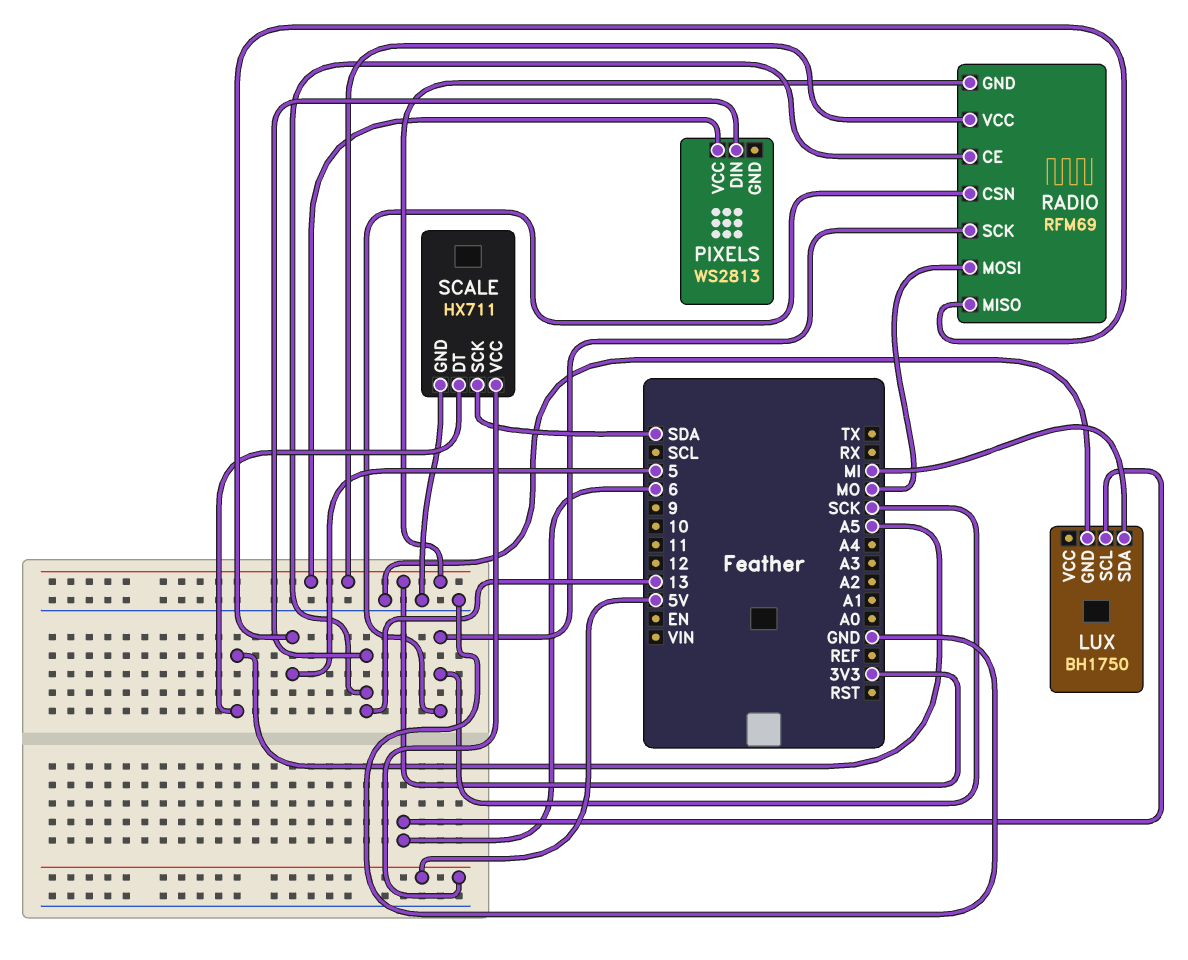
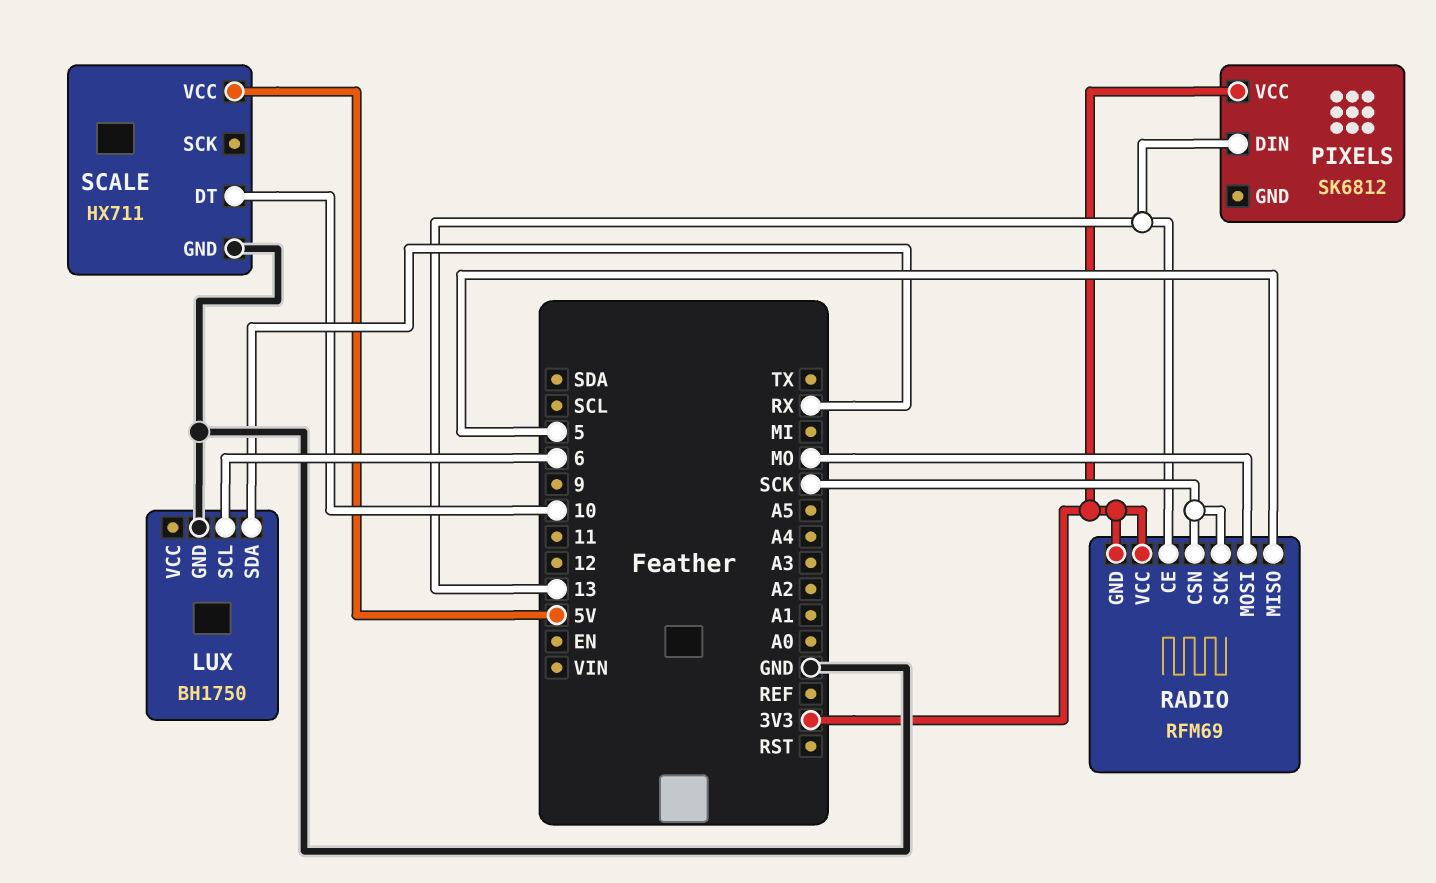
LUX pin SDA: MI -> RX
PIXELS: WS2813 -> SK6812
SCALE pin DT: A5 -> 10
SCALE pin SCK: SDA -> none

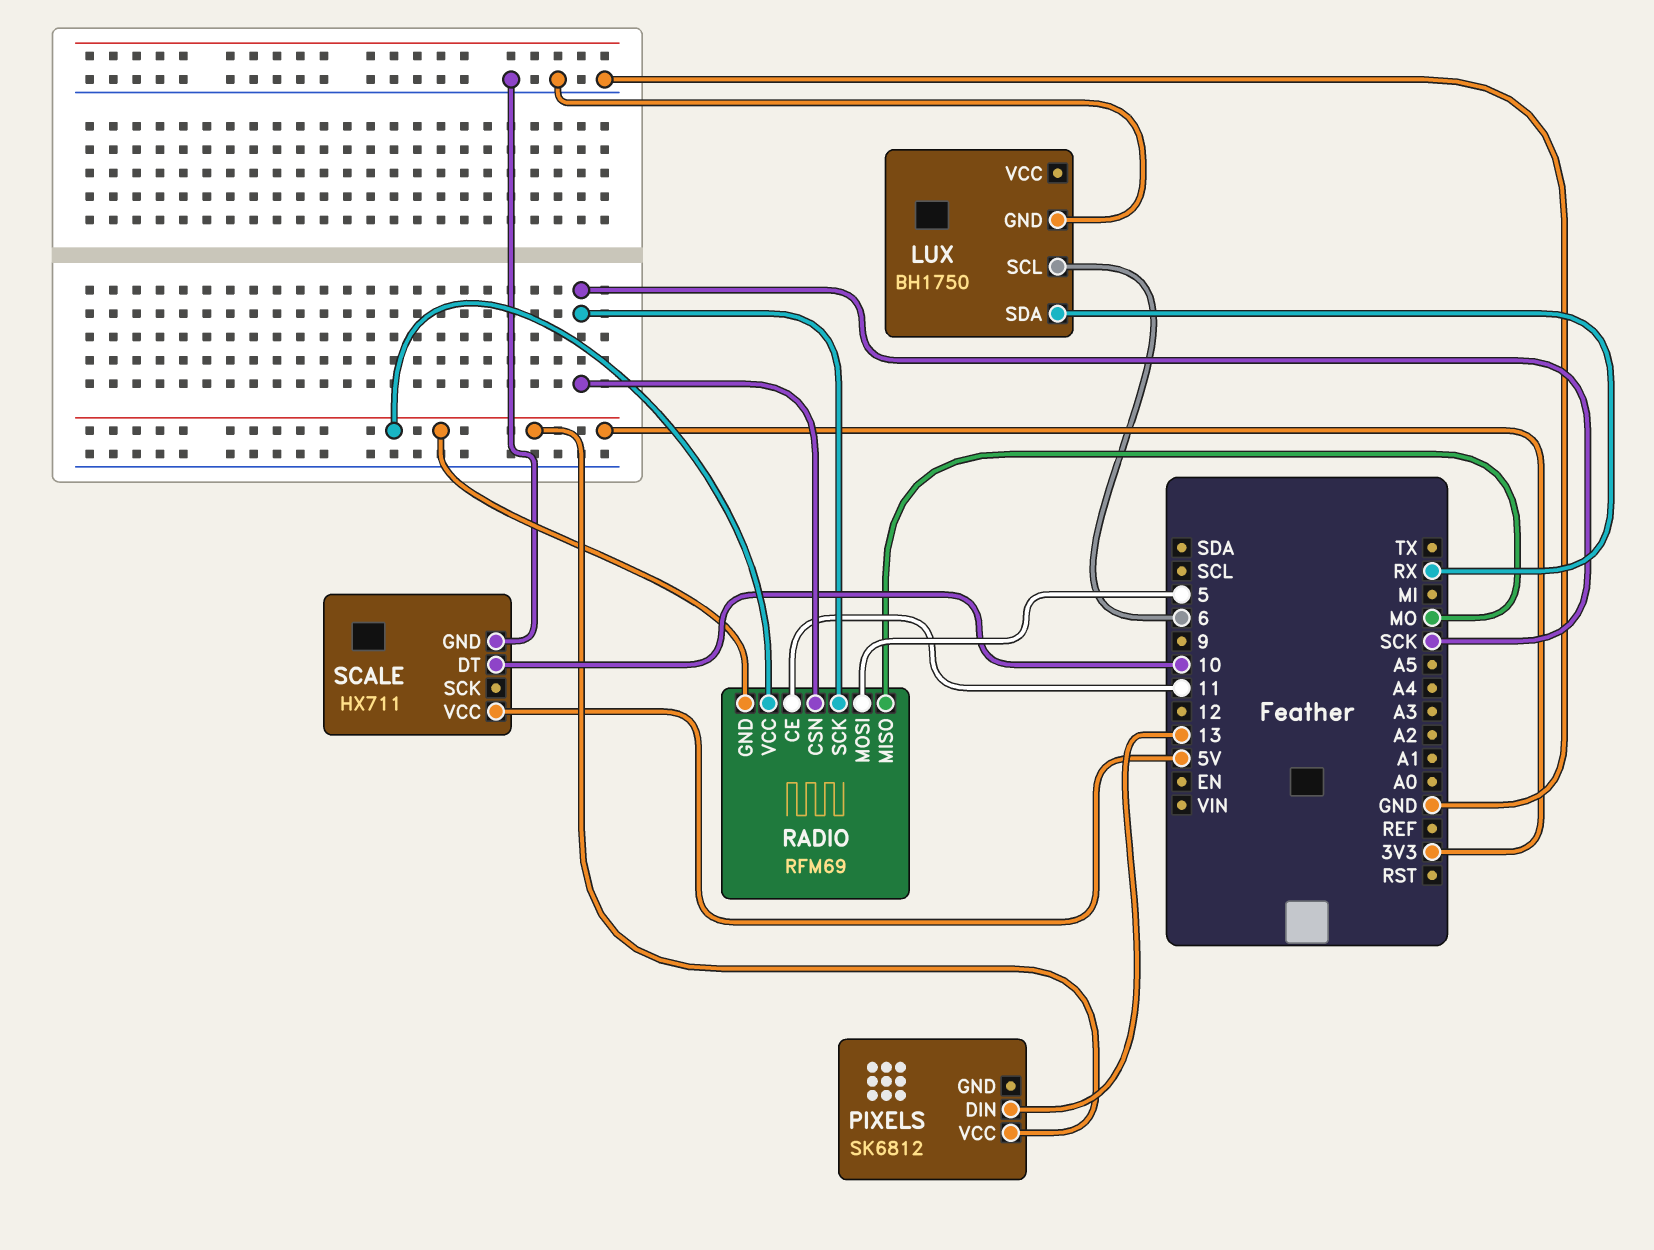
RADIO pin CE: 13 -> 11
RADIO pin MISO: 5 -> MO
RADIO pin MOSI: MO -> 5

